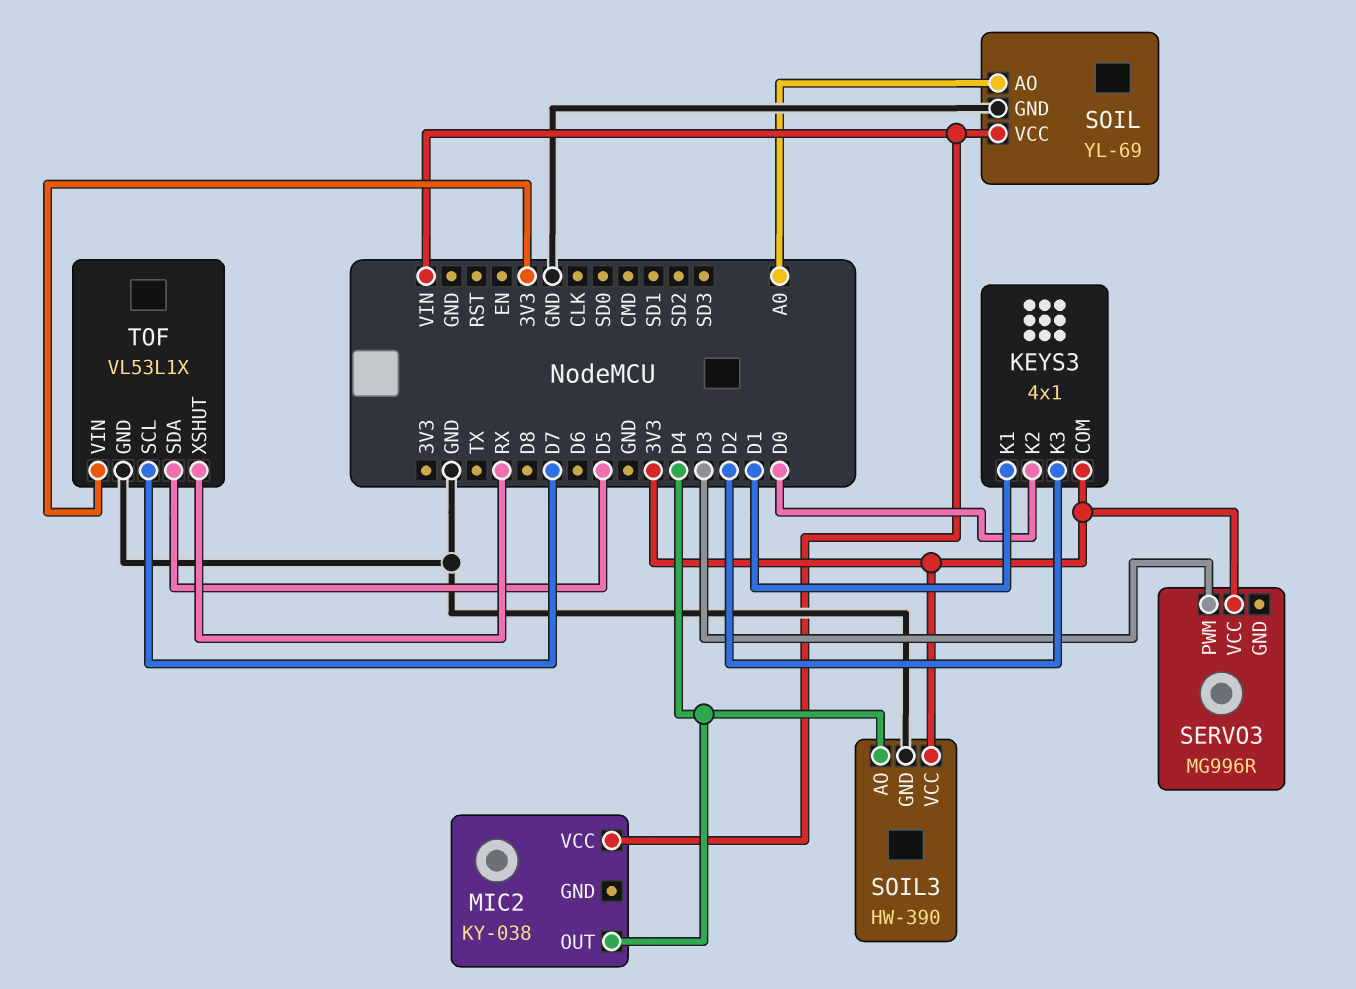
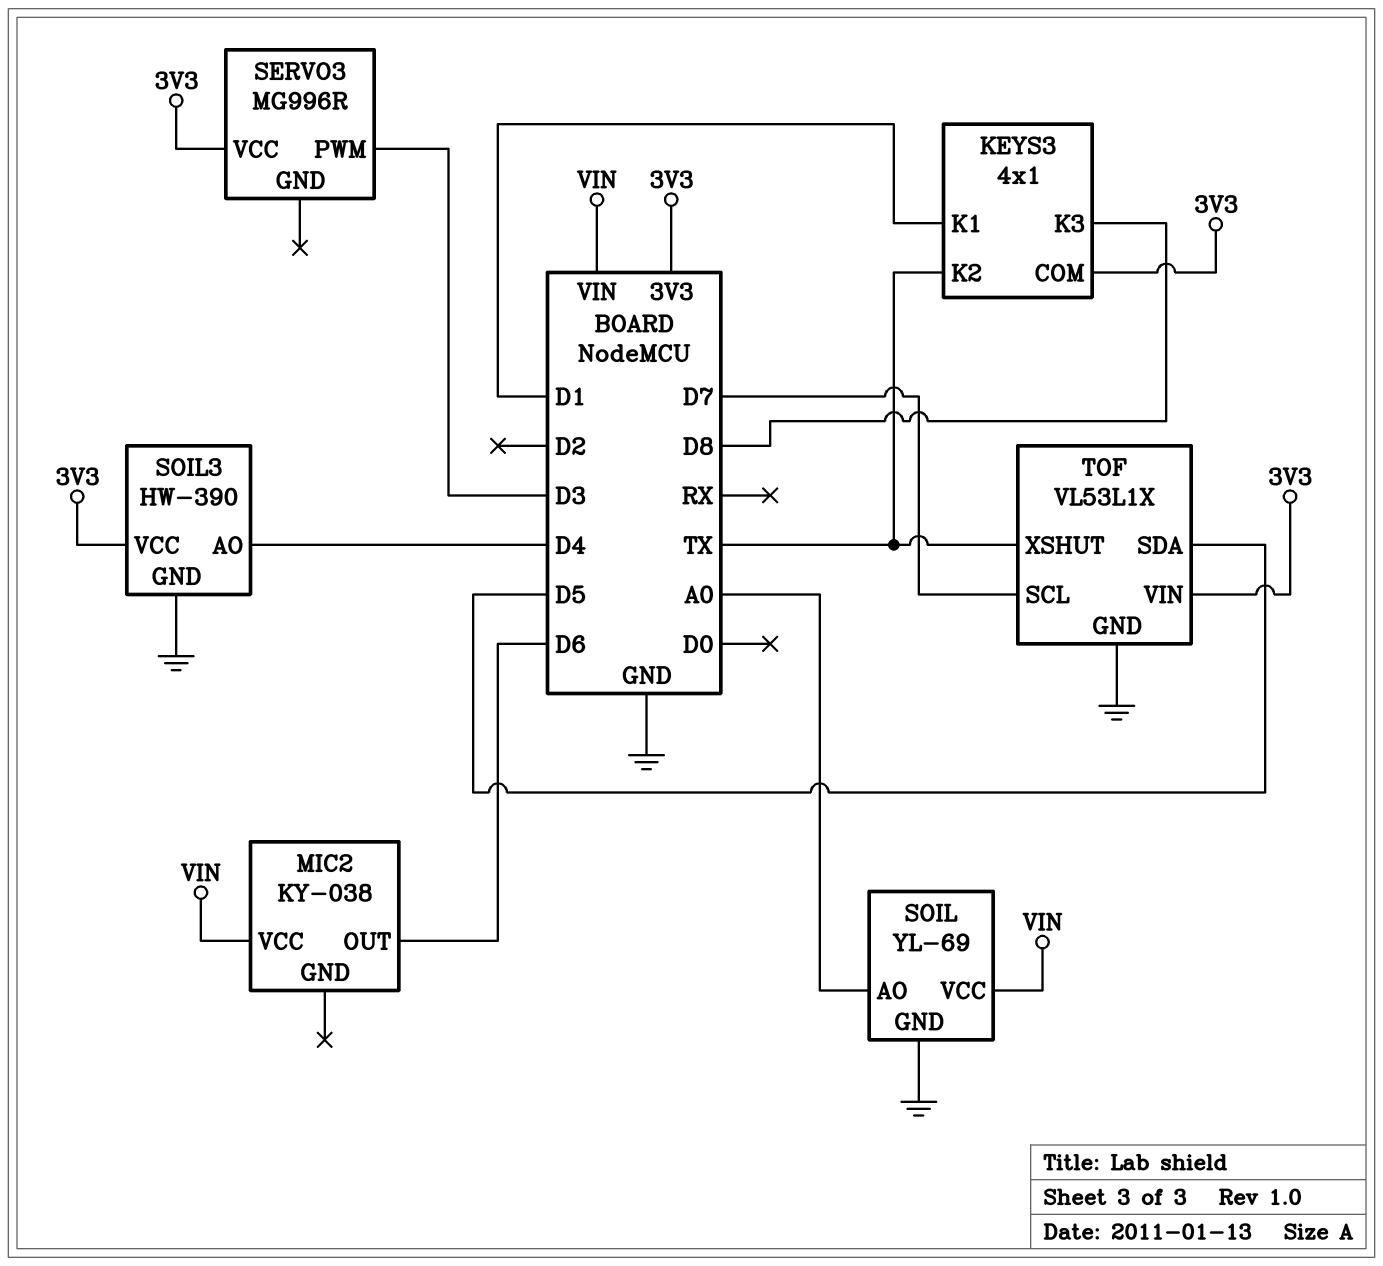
KEYS3 pin K2: D0 -> TX
KEYS3 pin K3: D2 -> D8
MIC2 pin OUT: D4 -> D6
TOF pin XSHUT: RX -> TX

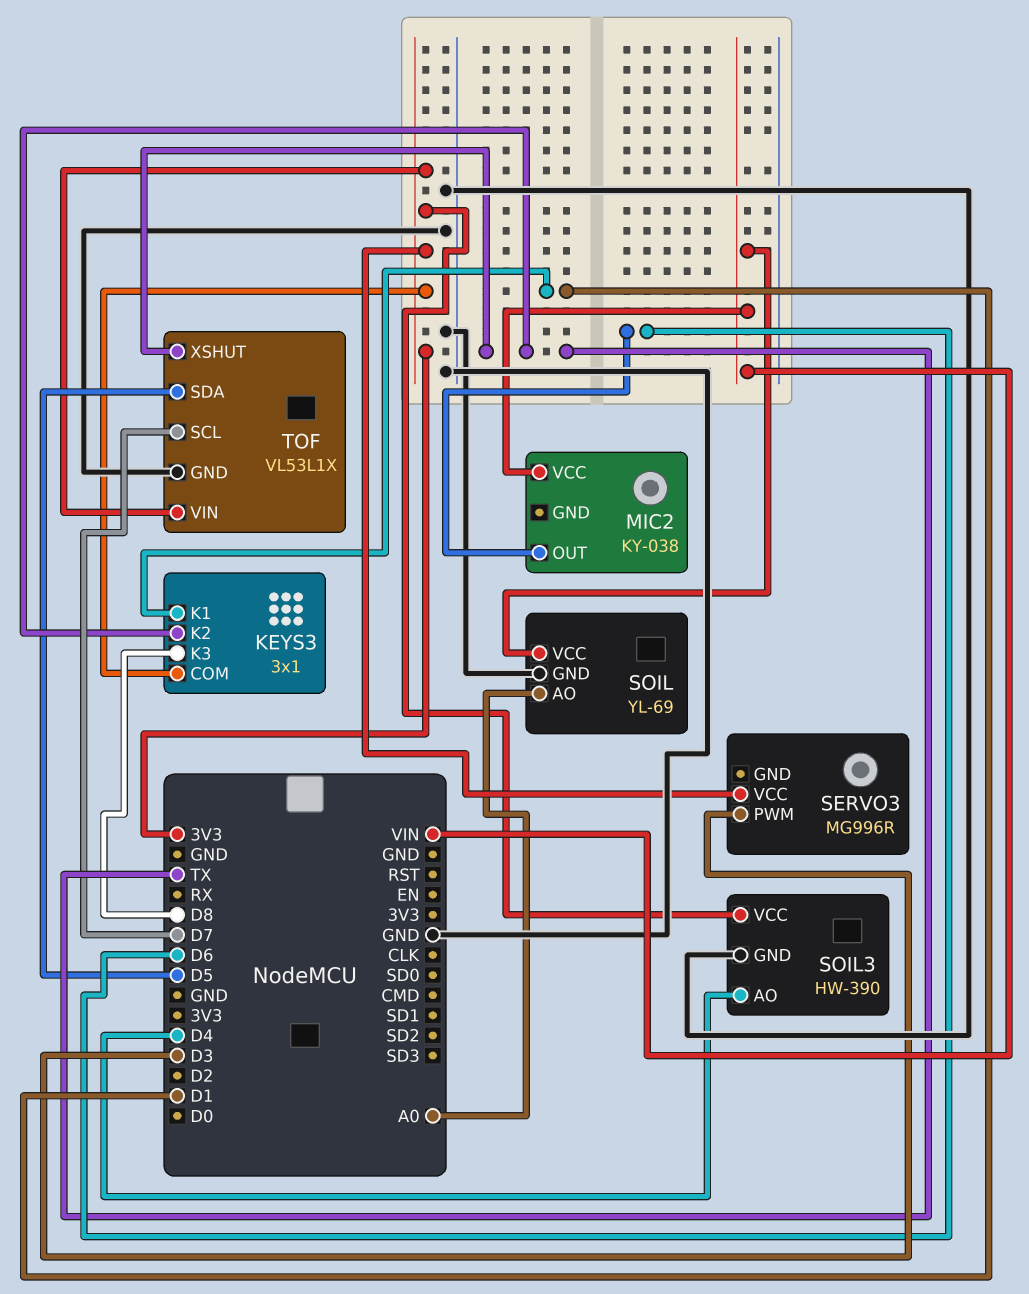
KEYS3: 4x1 -> 3x1

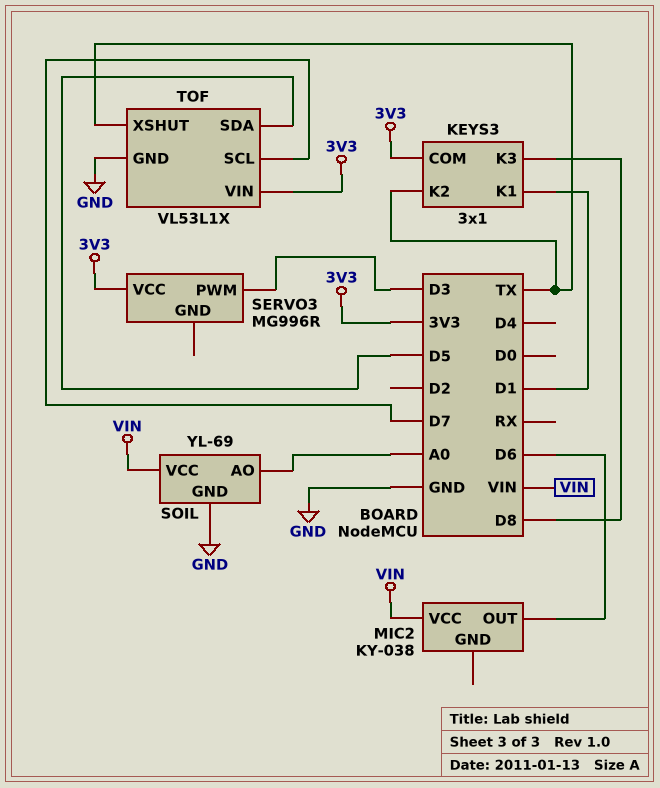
SOIL3: HW-390 -> none
SOIL3 pin AO: D4 -> none
SOIL3 pin GND: GND -> none
SOIL3 pin VCC: 3V3 -> none

